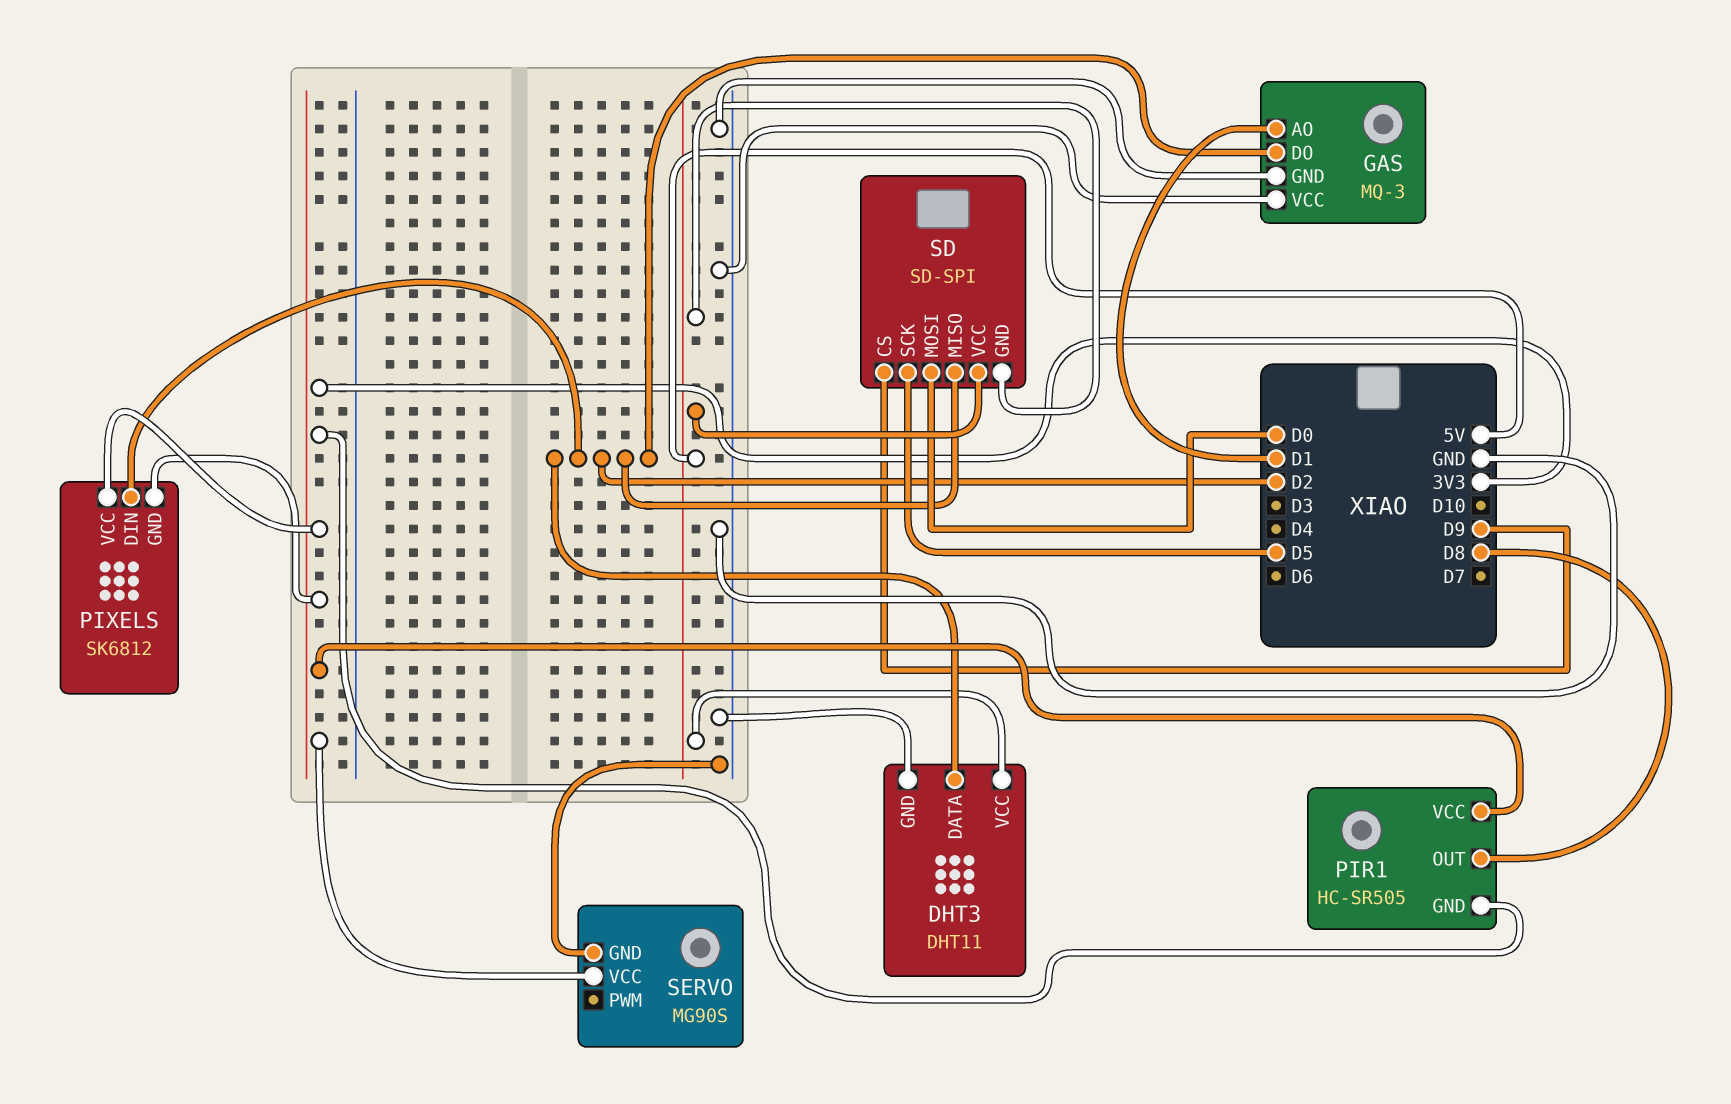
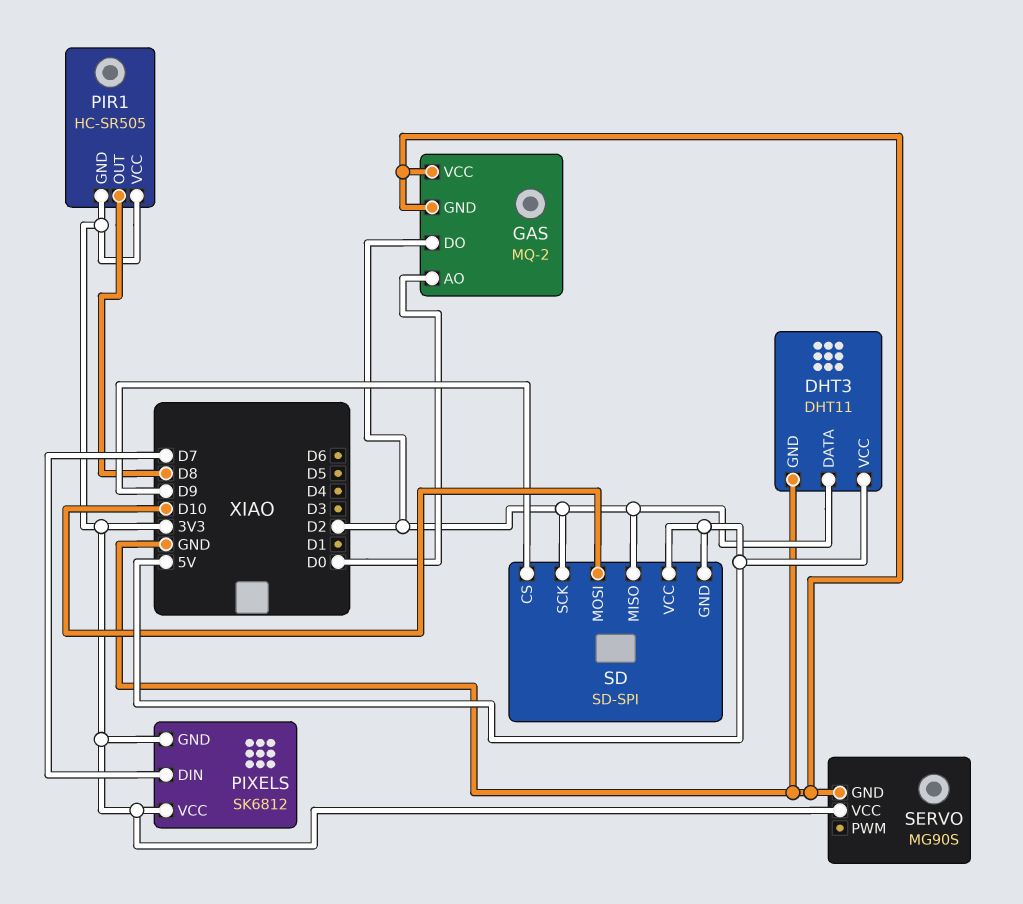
GAS: MQ-3 -> MQ-2
GAS pin AO: D1 -> D0
PIXELS pin DIN: D2 -> D7
SD pin MOSI: D0 -> D10
SD pin SCK: D5 -> D2

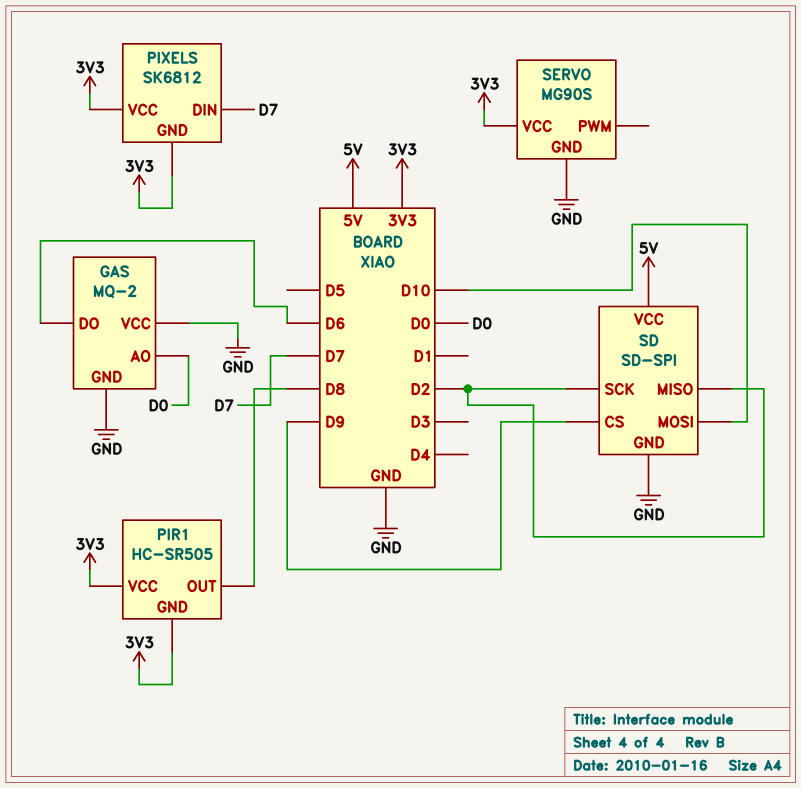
DHT3: DHT11 -> none
DHT3 pin DATA: D2 -> none
DHT3 pin GND: GND -> none
DHT3 pin VCC: 5V -> none
GAS pin DO: D2 -> D6
SD pin GND: 5V -> GND

